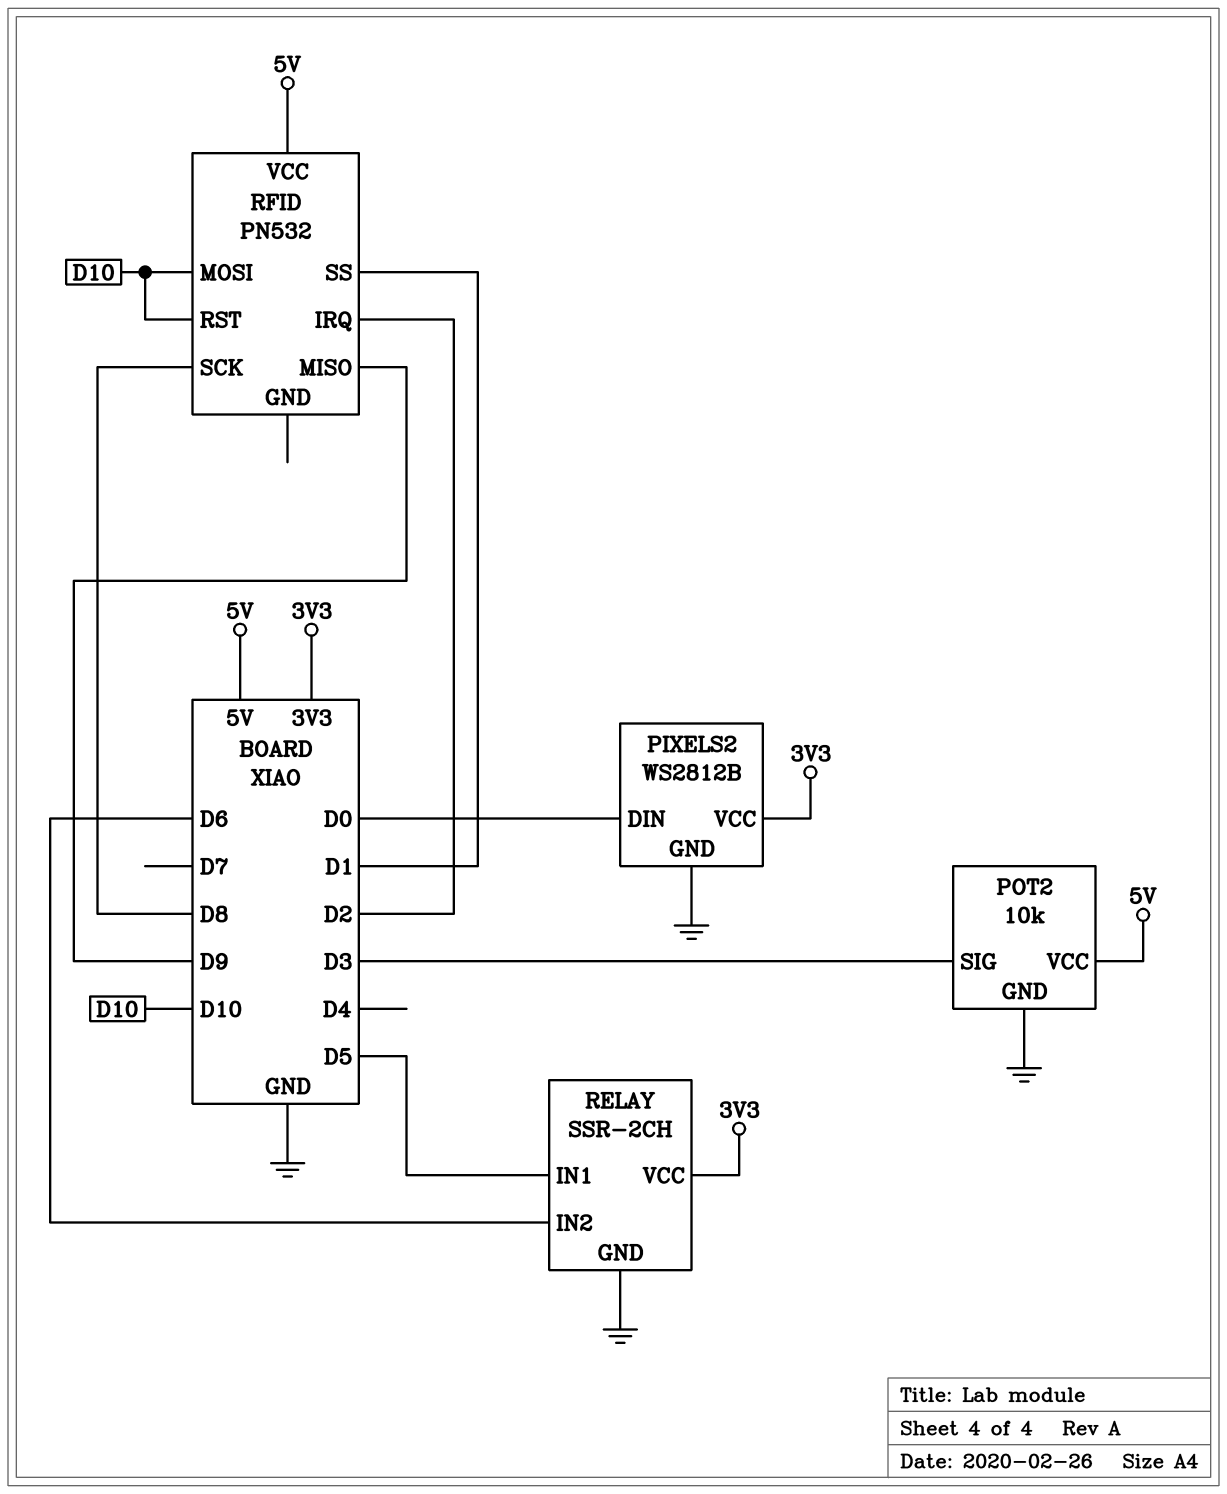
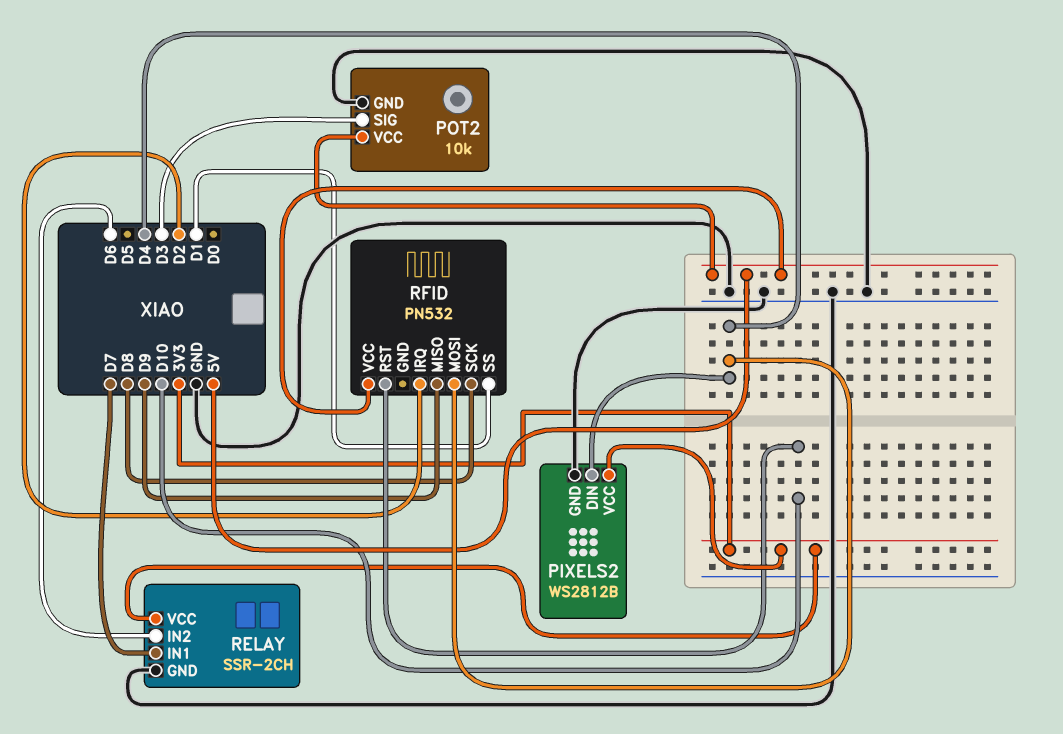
PIXELS2 pin DIN: D0 -> D4
RELAY pin IN1: D5 -> D7
RFID pin MOSI: D10 -> D4

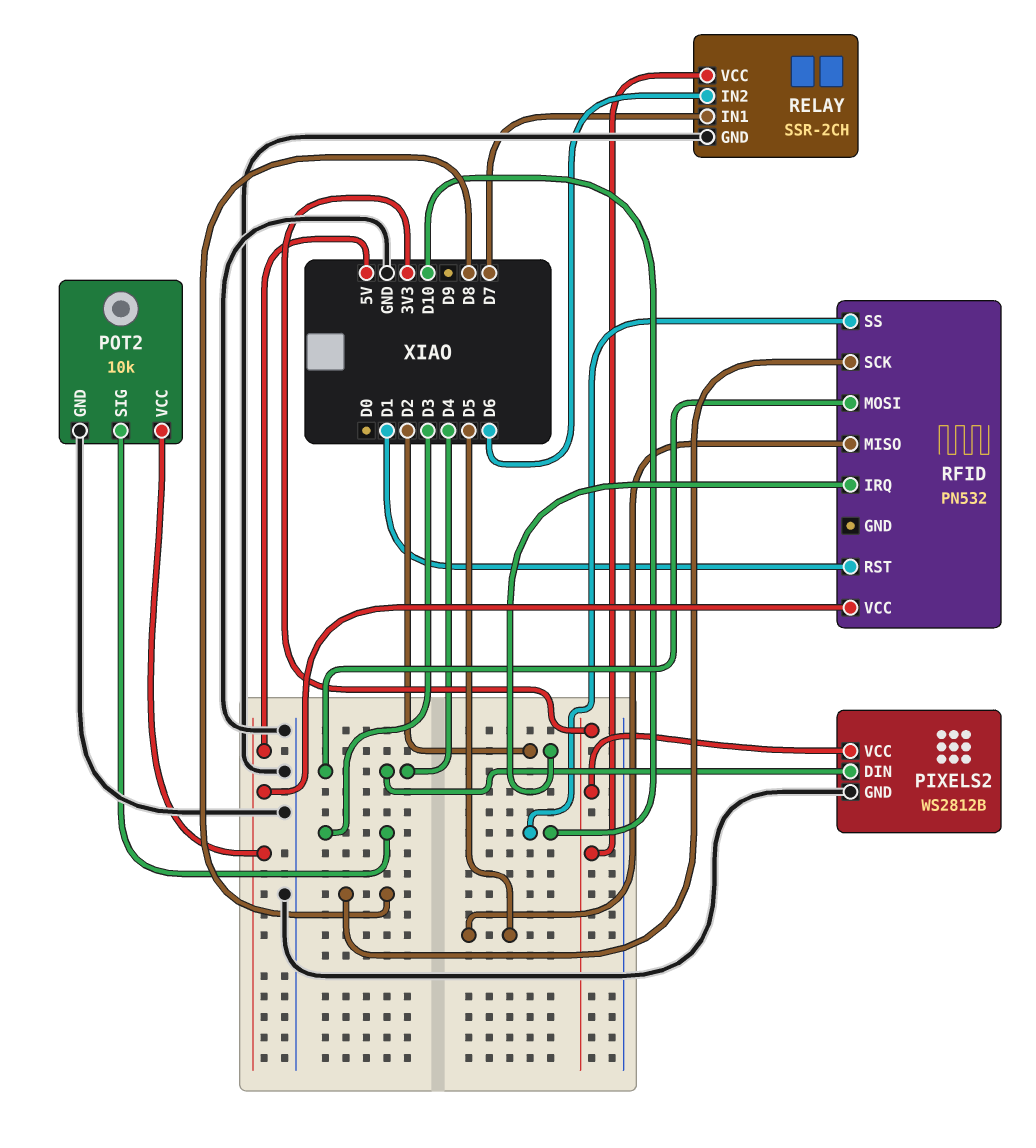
RFID pin MISO: D9 -> D5
RFID pin RST: D10 -> D1
RFID pin SS: D1 -> D10

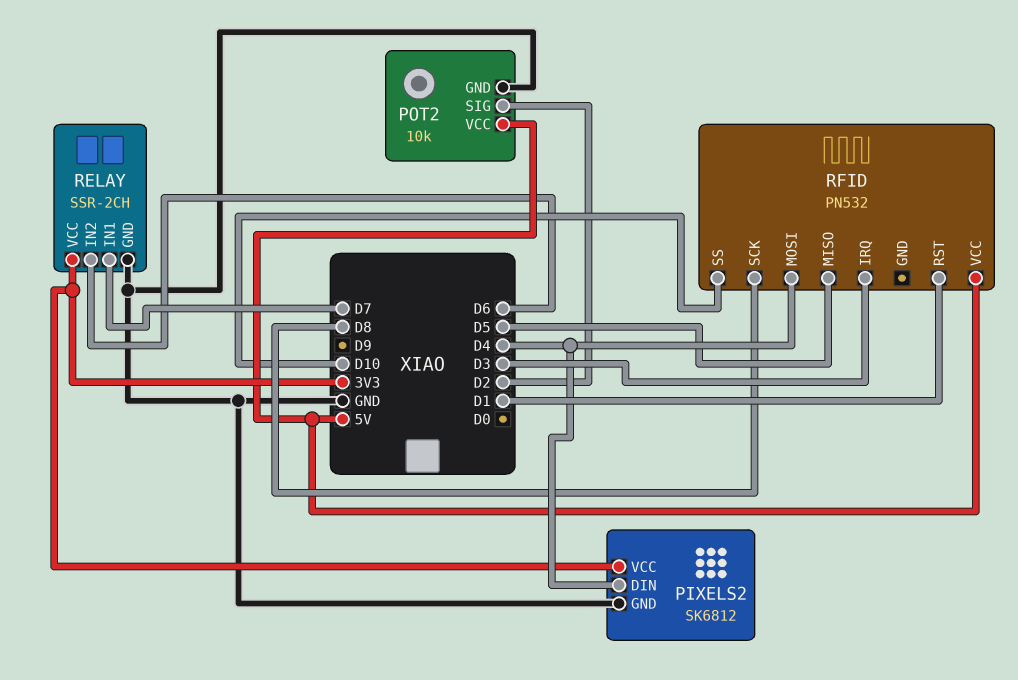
PIXELS2: WS2812B -> SK6812
POT2 pin SIG: D3 -> D2
RFID pin IRQ: D2 -> D3

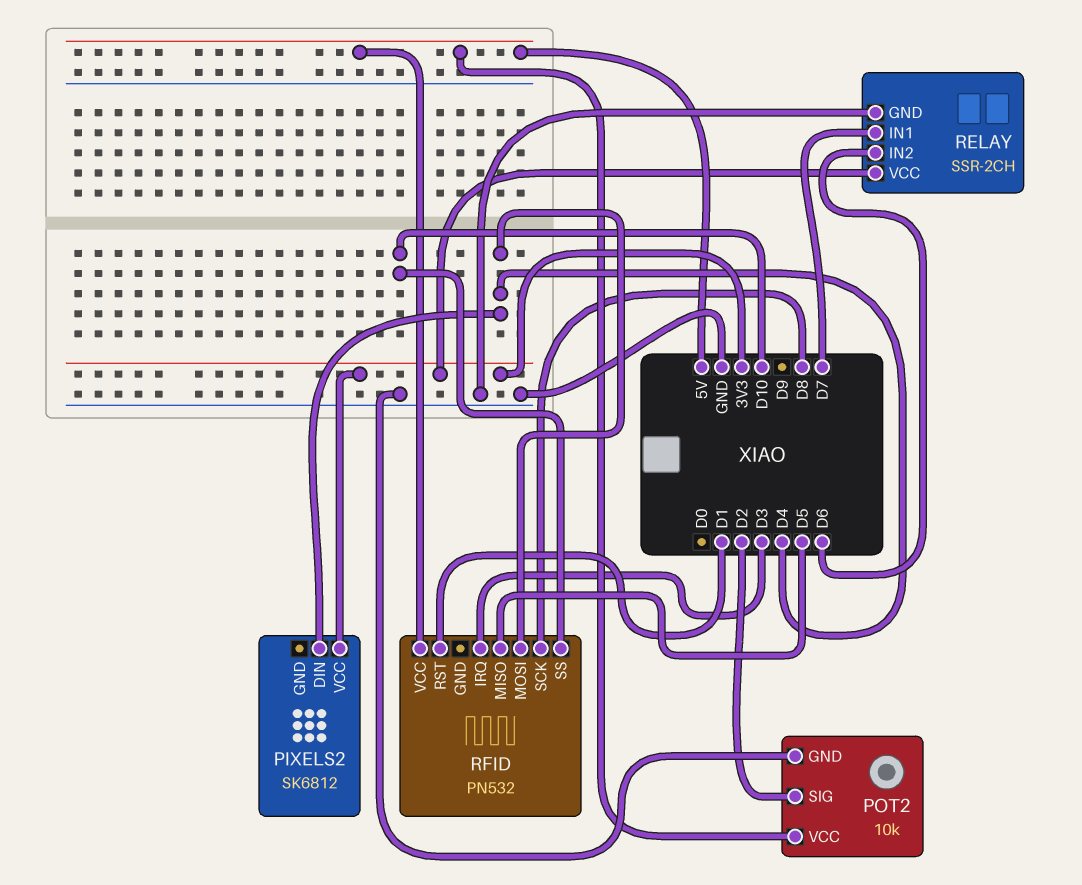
PIXELS2 pin GND: GND -> none

